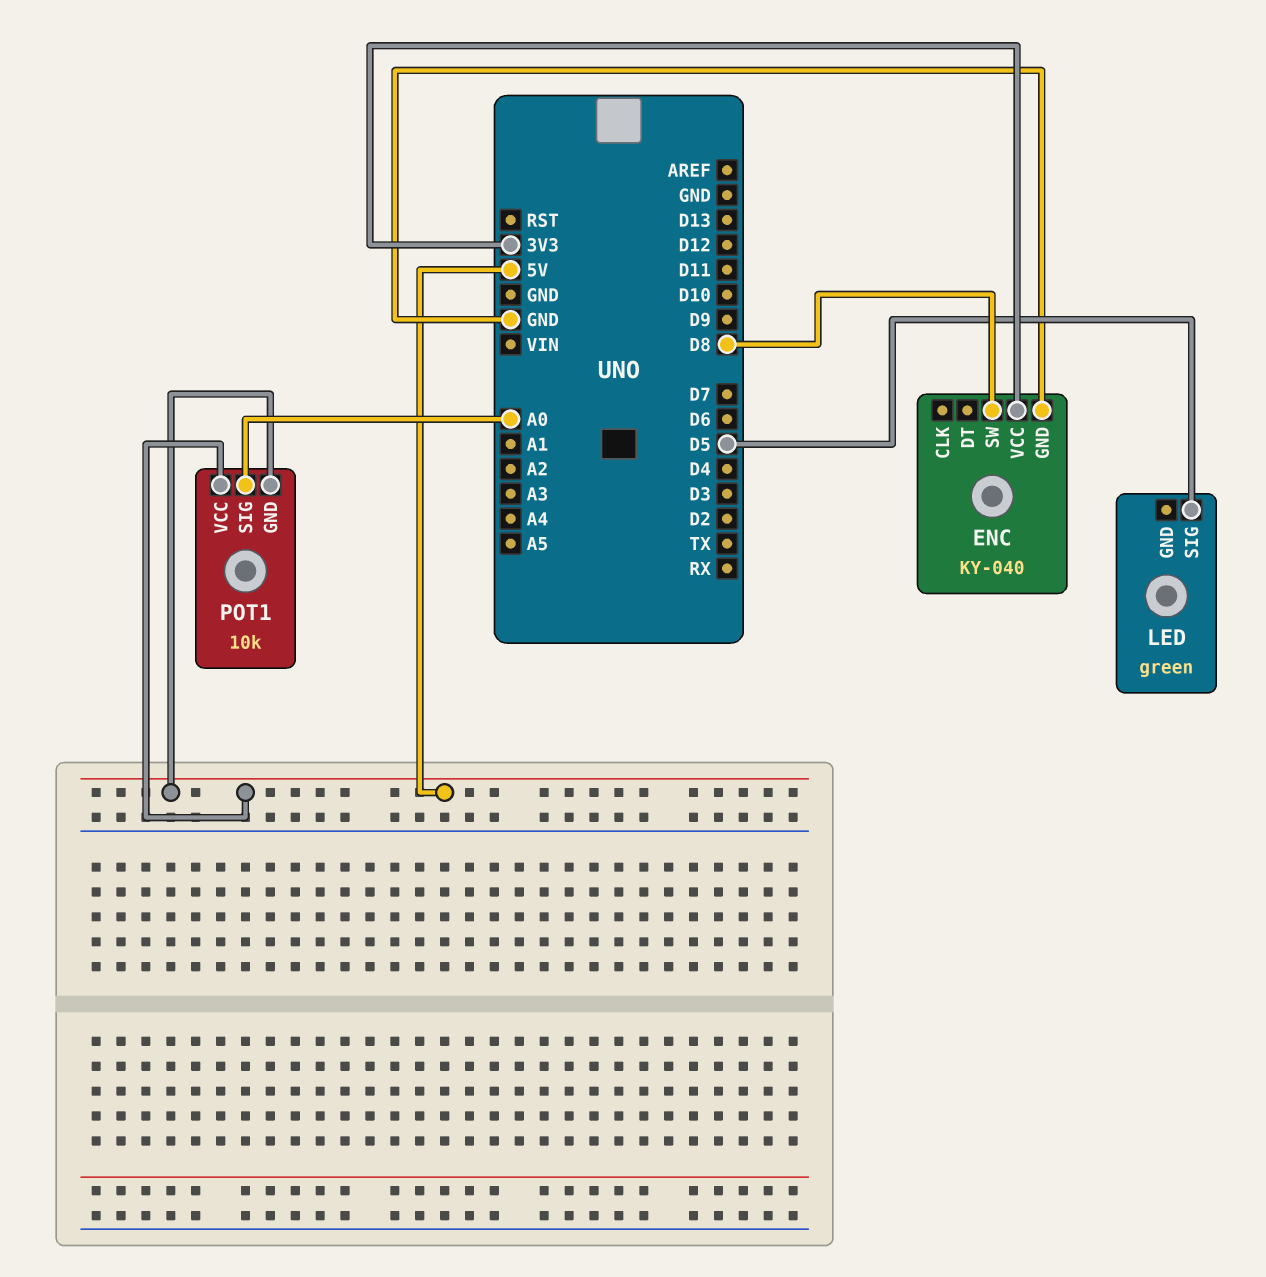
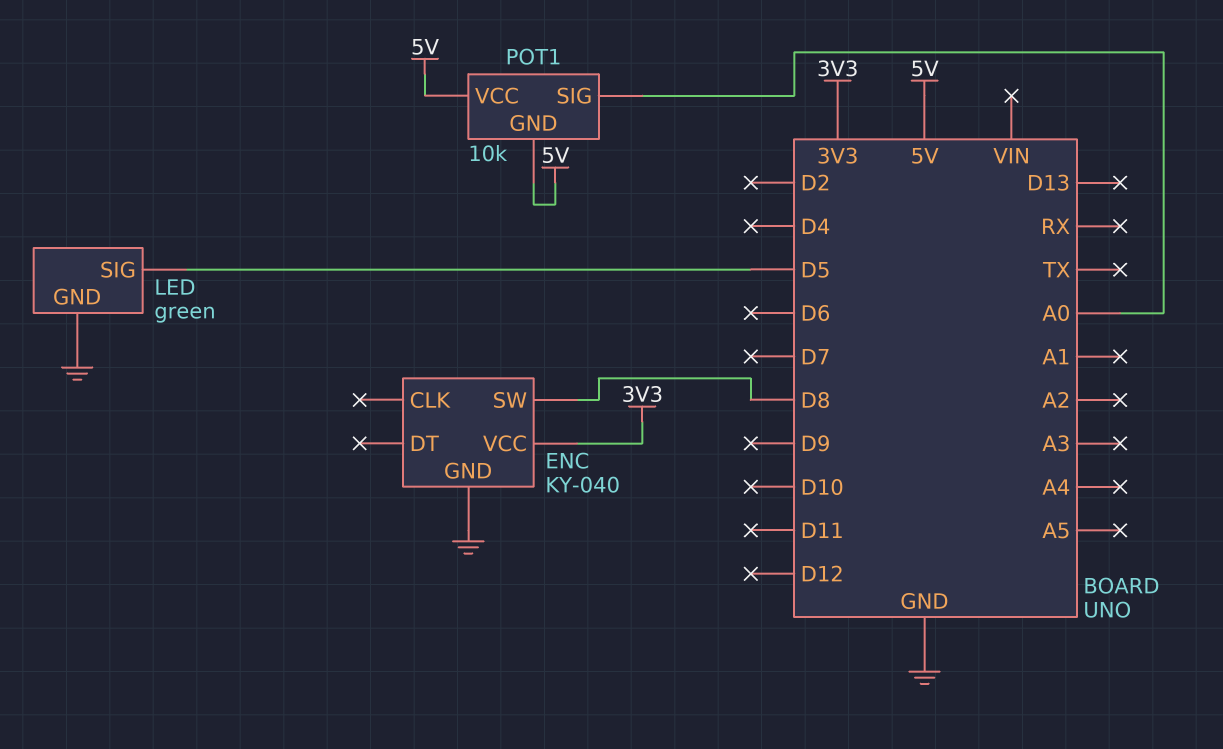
LED pin GND: none -> GND

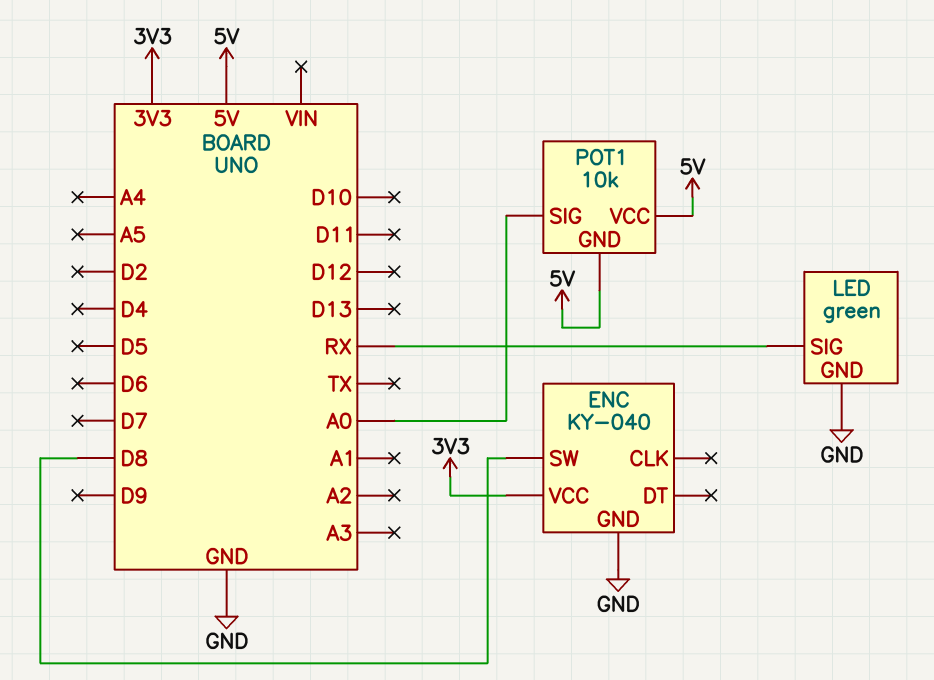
LED pin SIG: D5 -> RX

